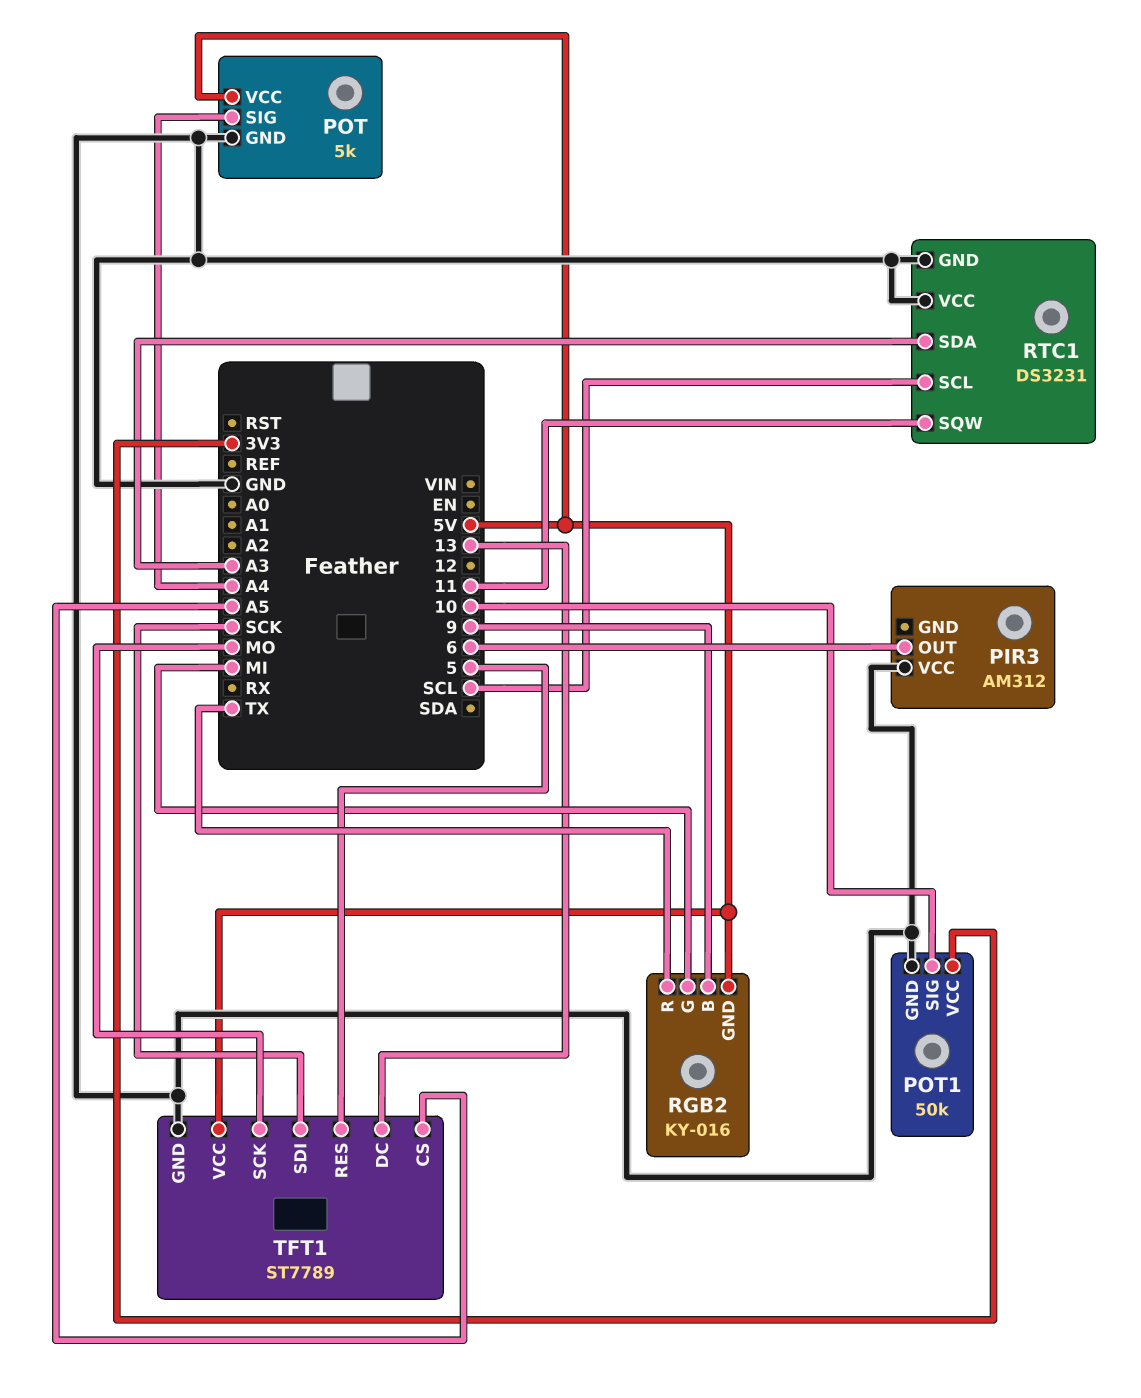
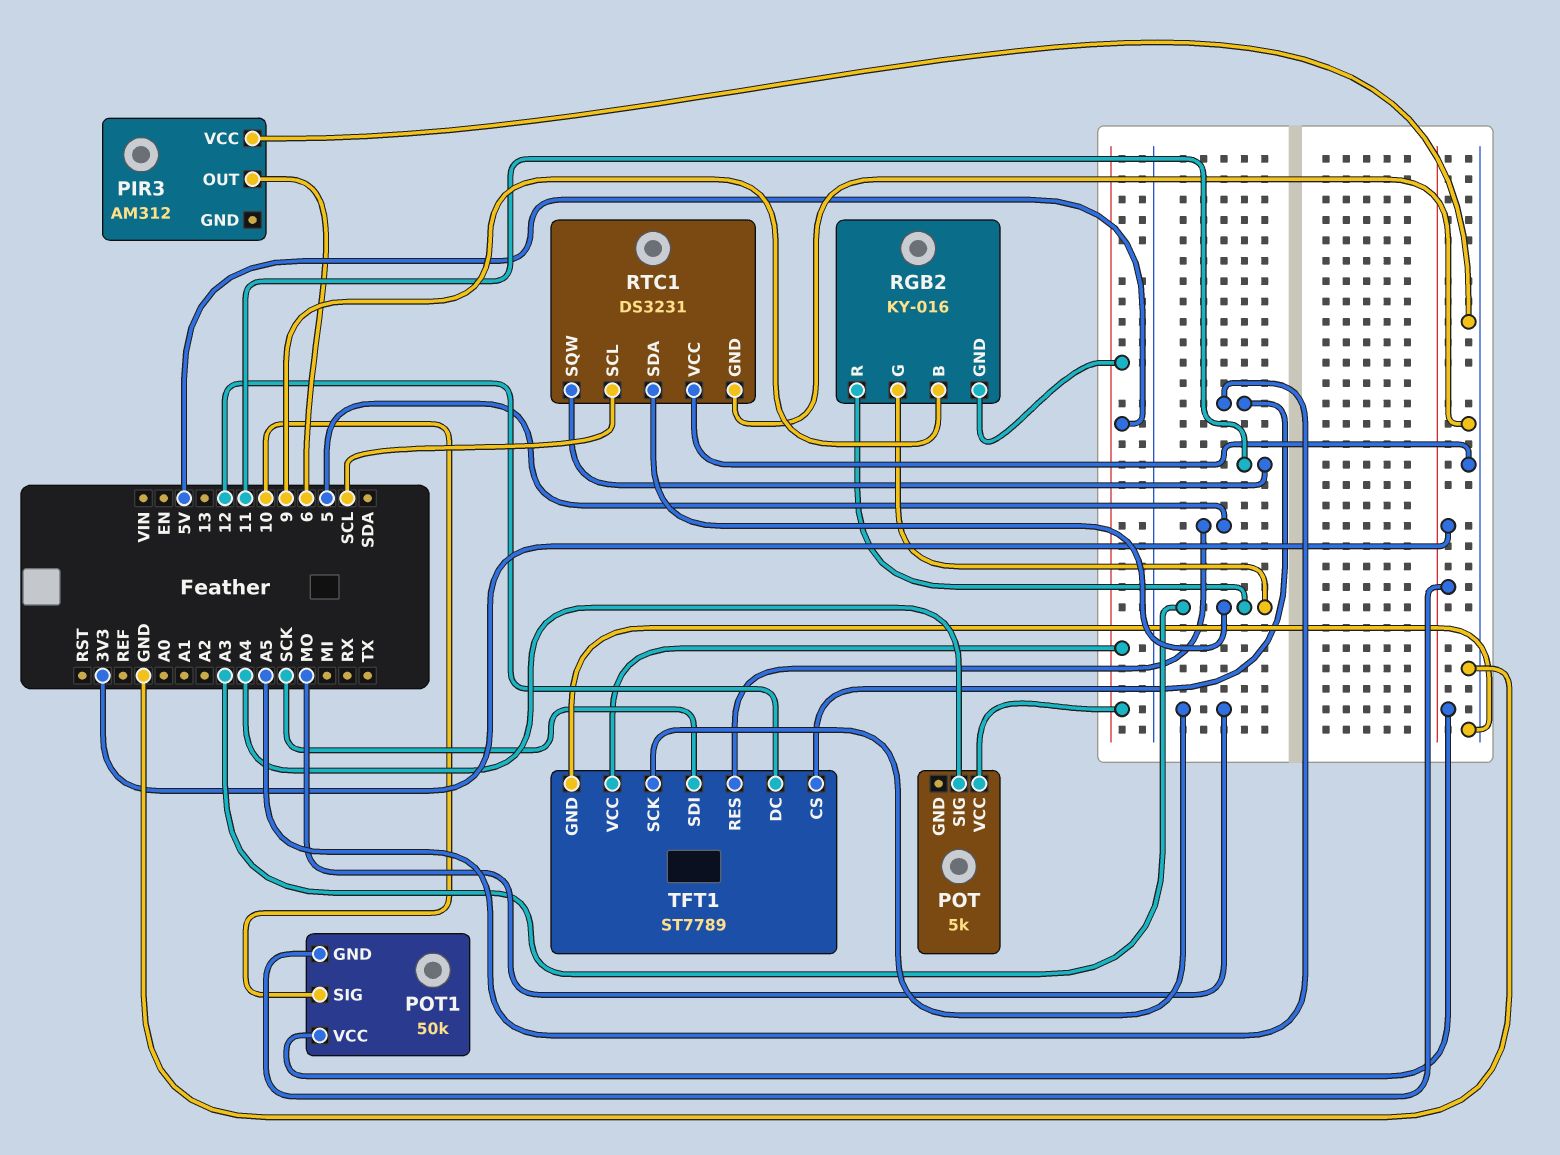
POT pin GND: GND -> none
POT1 pin GND: GND -> 3V3
RGB2 pin G: MI -> A3
RGB2 pin R: TX -> A3
TFT1 pin DC: 13 -> 12

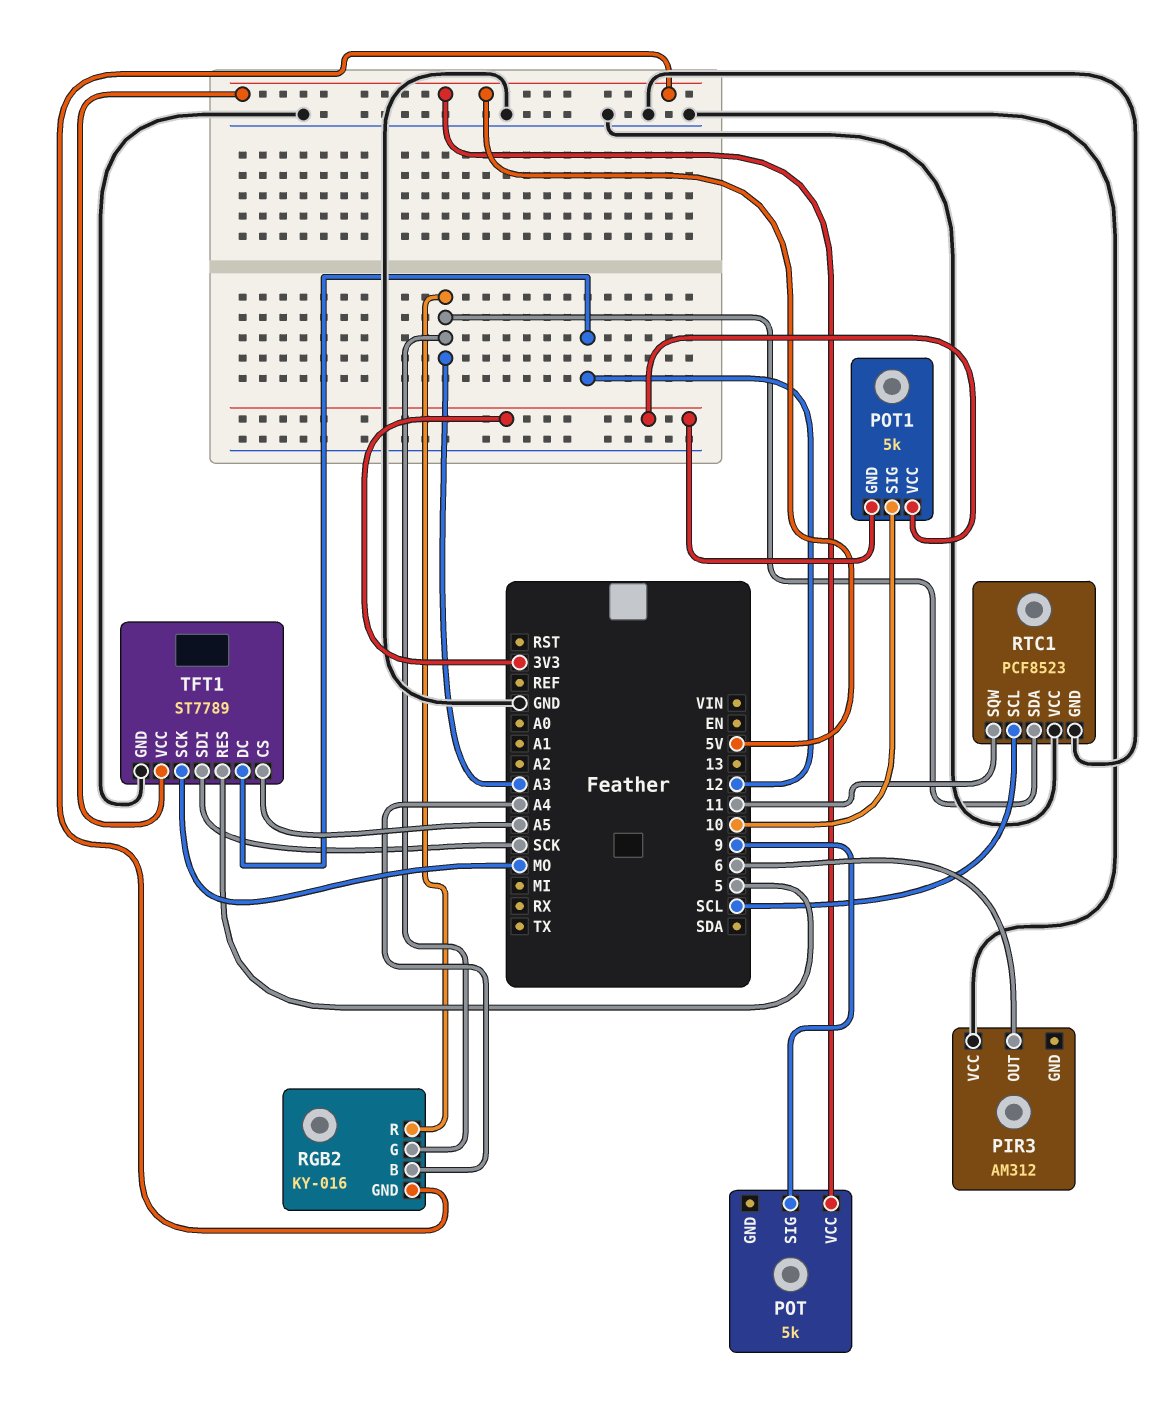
POT pin SIG: A4 -> 9
POT1: 50k -> 5k
RGB2 pin B: 9 -> A4
RTC1: DS3231 -> PCF8523

